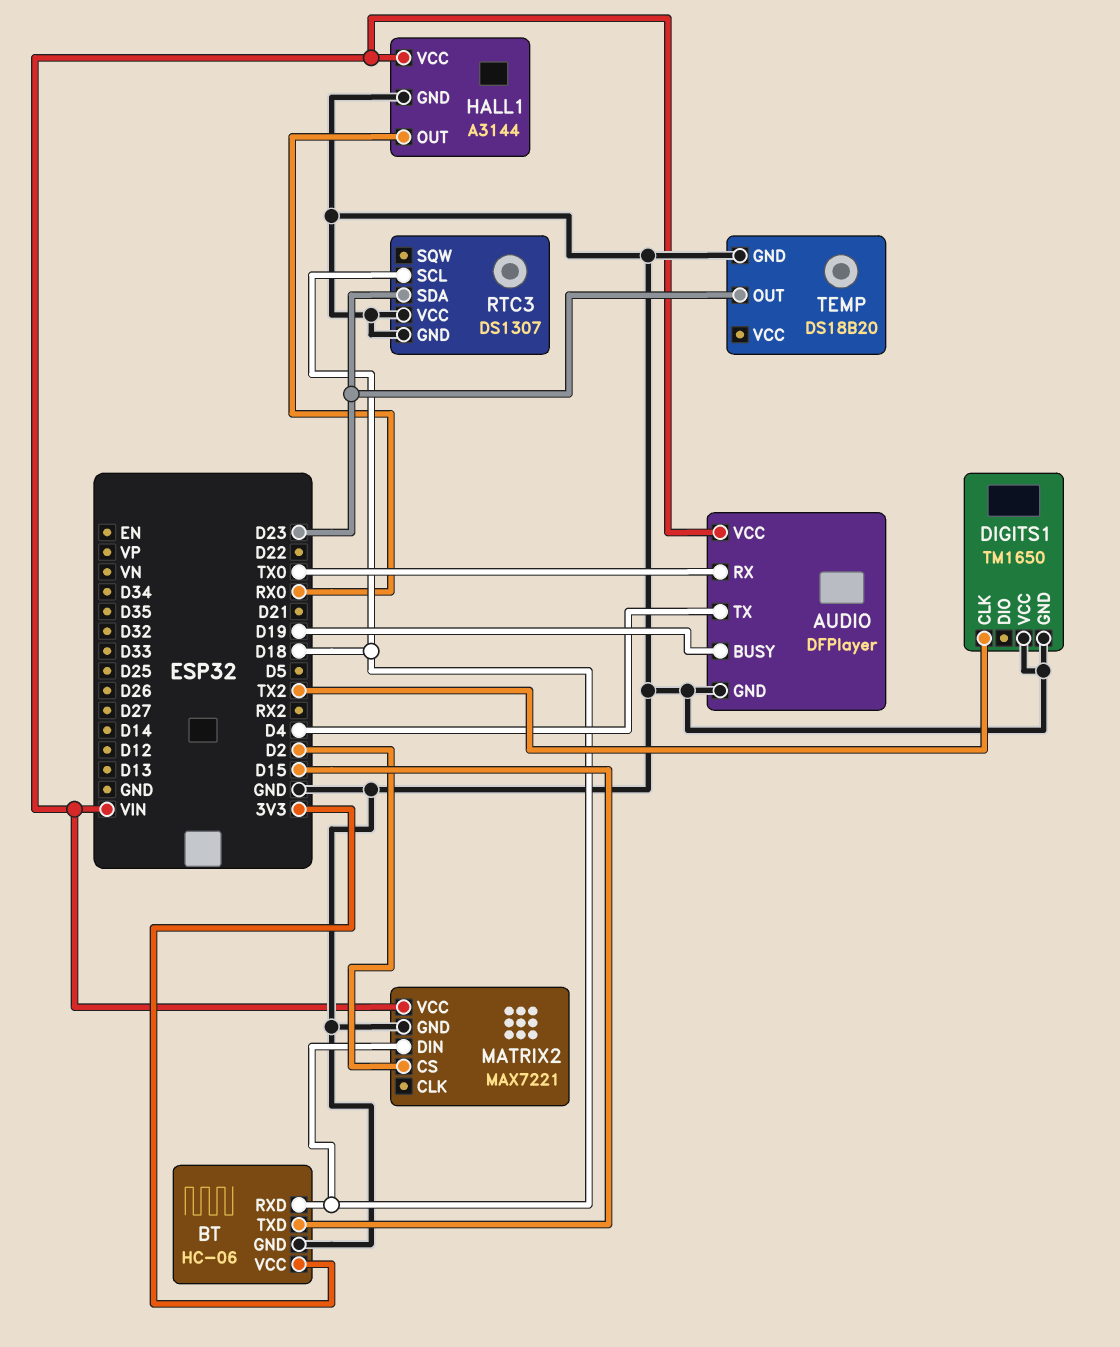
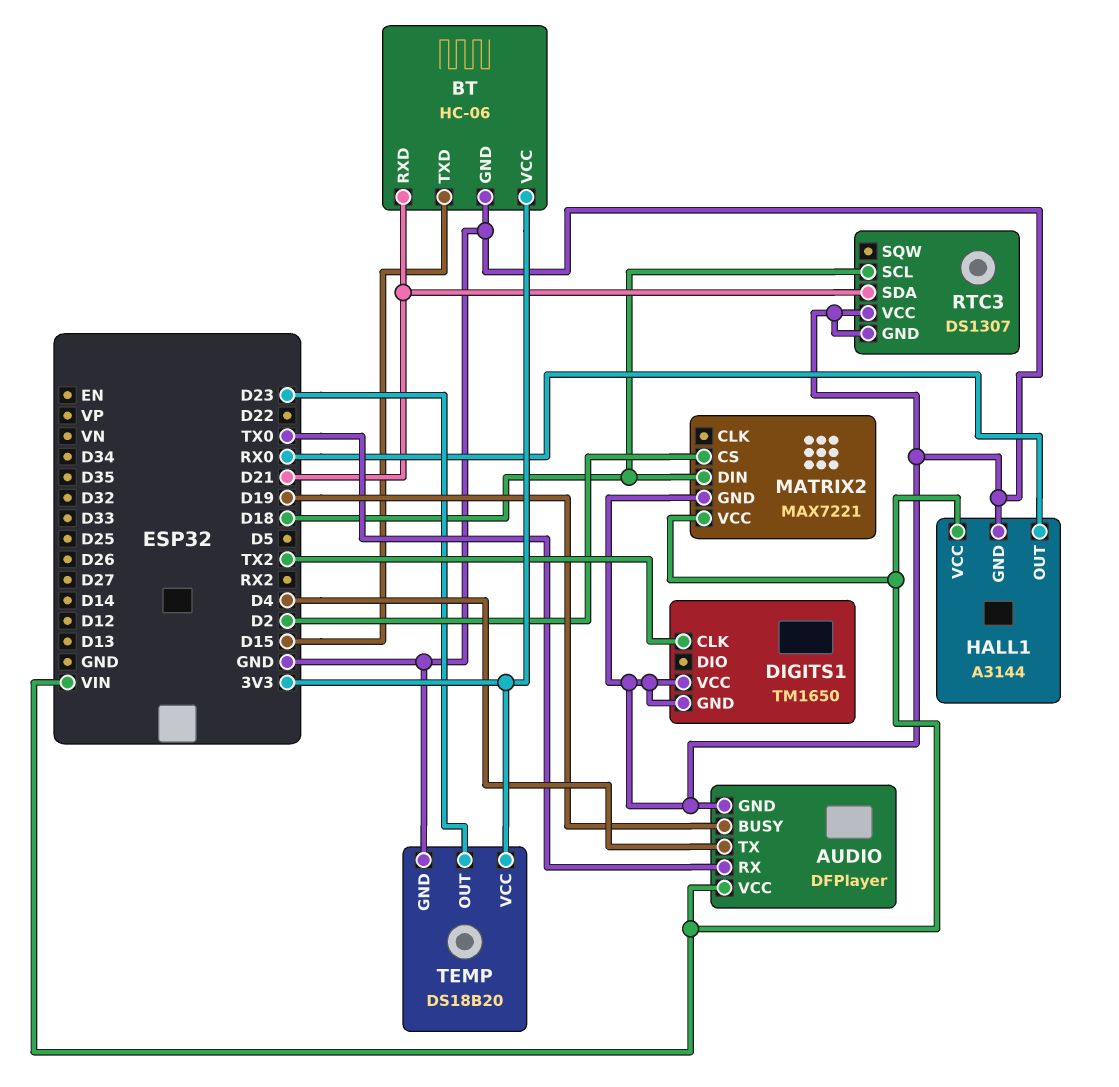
BT pin RXD: D18 -> D21
RTC3 pin SDA: D23 -> D21
TEMP pin VCC: none -> 3V3

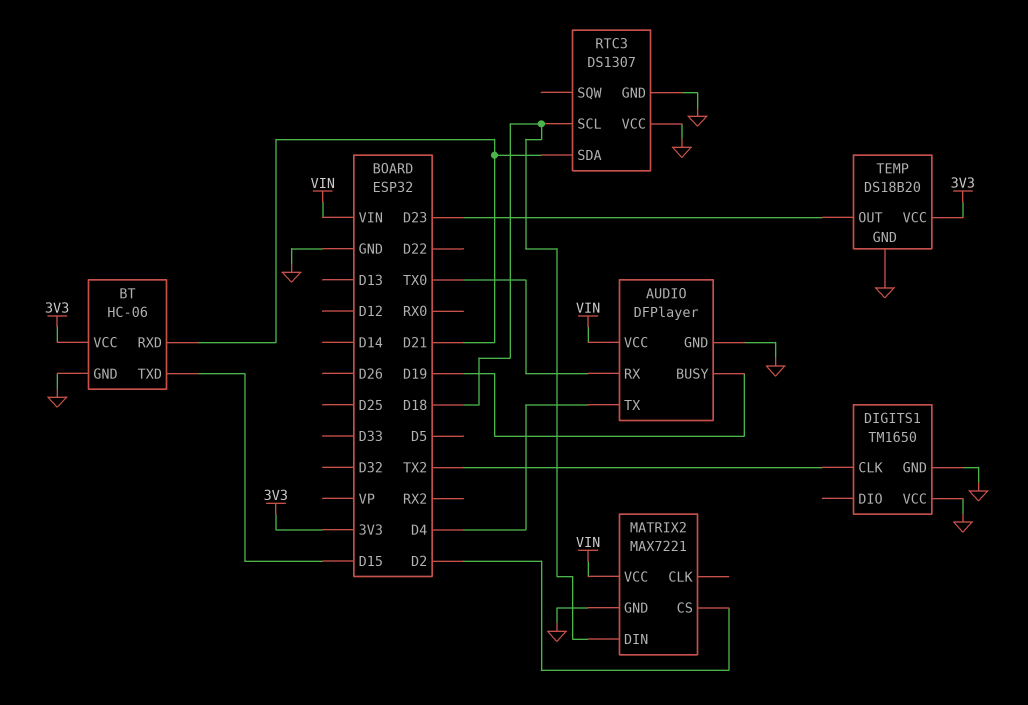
HALL1: A3144 -> none
HALL1 pin GND: GND -> none
HALL1 pin OUT: RX0 -> none
HALL1 pin VCC: VIN -> none

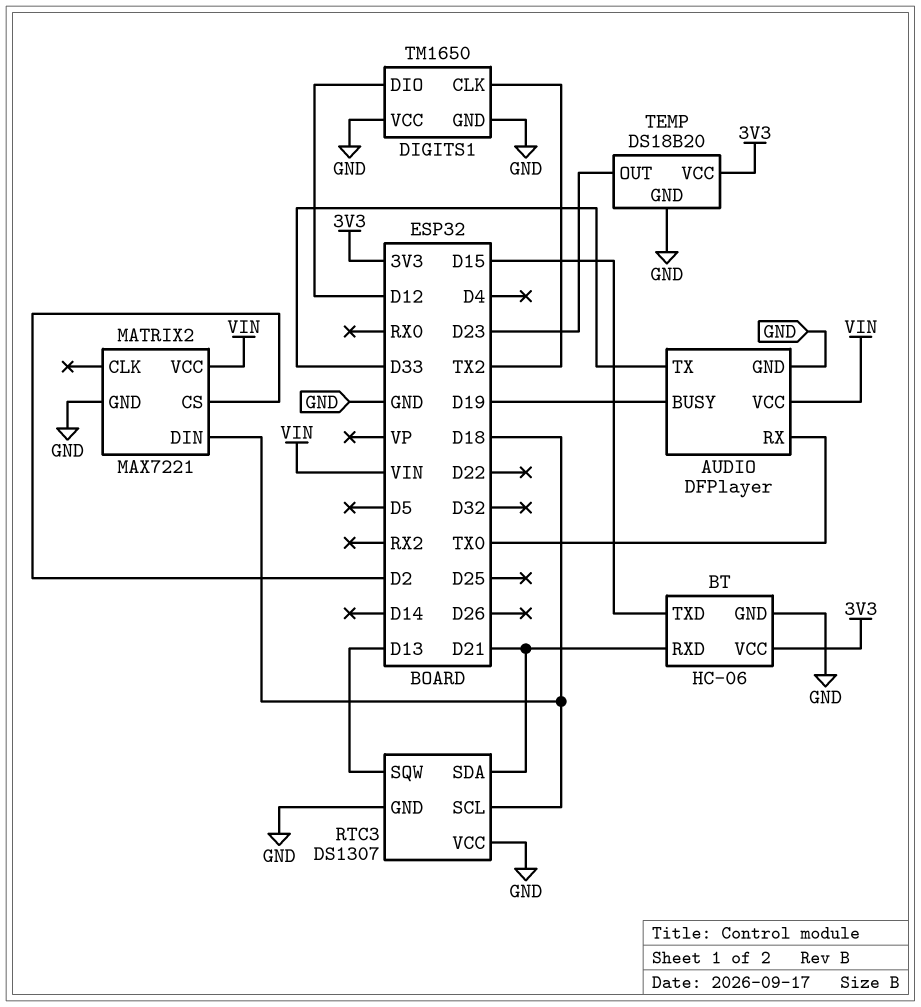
AUDIO pin TX: D4 -> D33
DIGITS1 pin DIO: none -> D12
RTC3 pin SQW: none -> D13

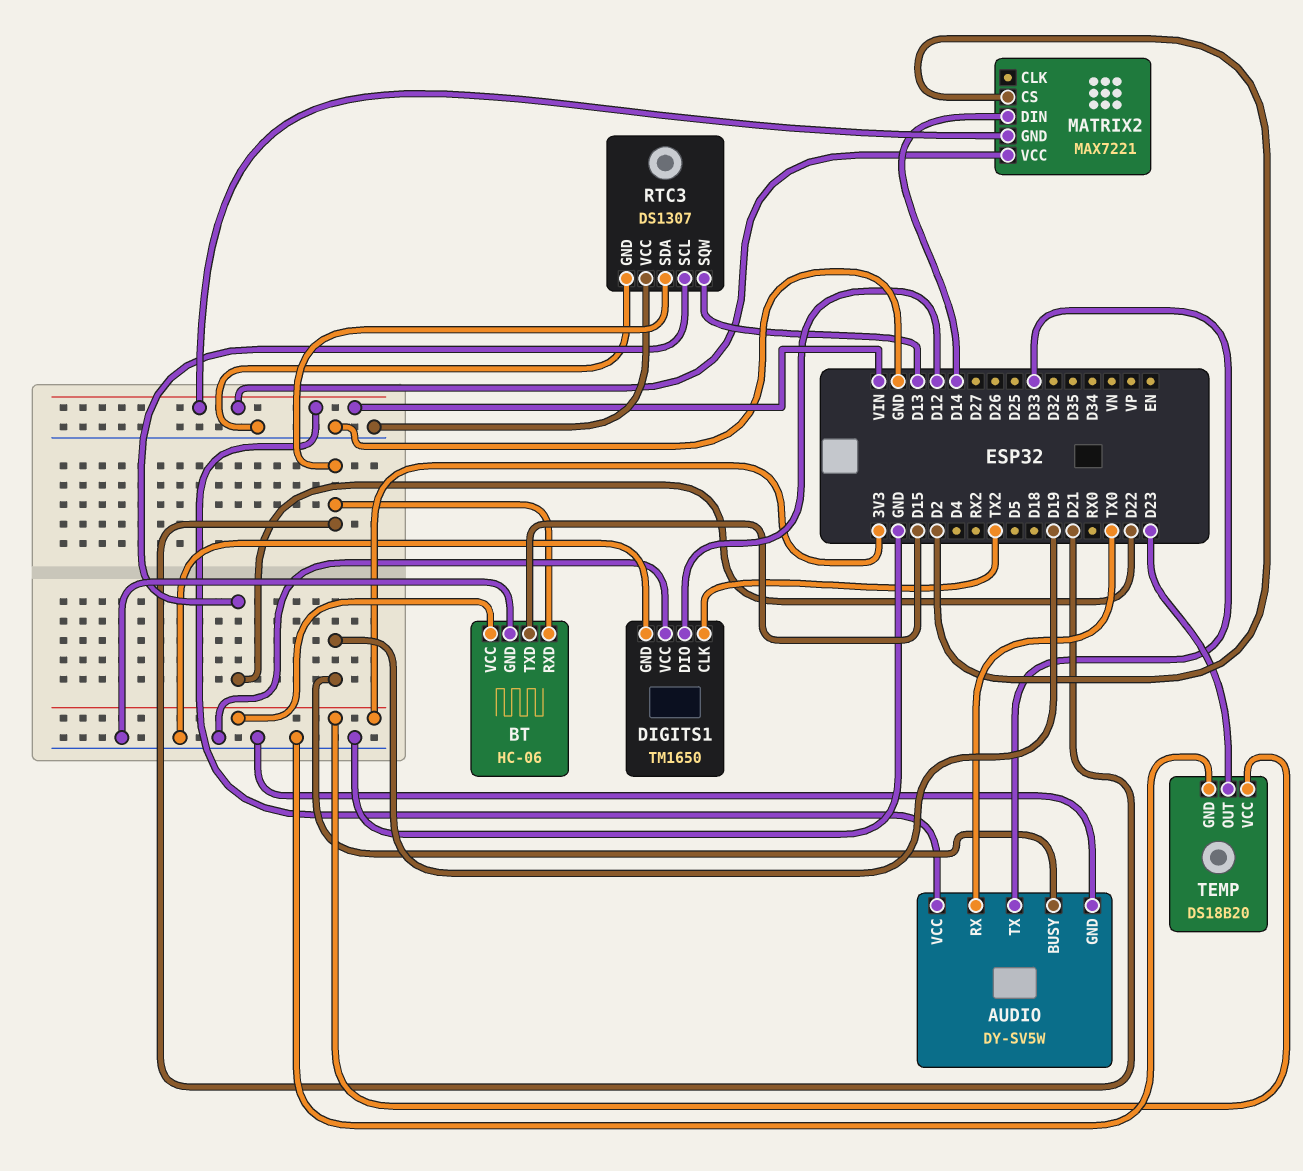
AUDIO: DFPlayer -> DY-SV5W
MATRIX2 pin DIN: D18 -> D14
MATRIX2 pin GND: GND -> VIN
RTC3 pin SCL: D18 -> D22

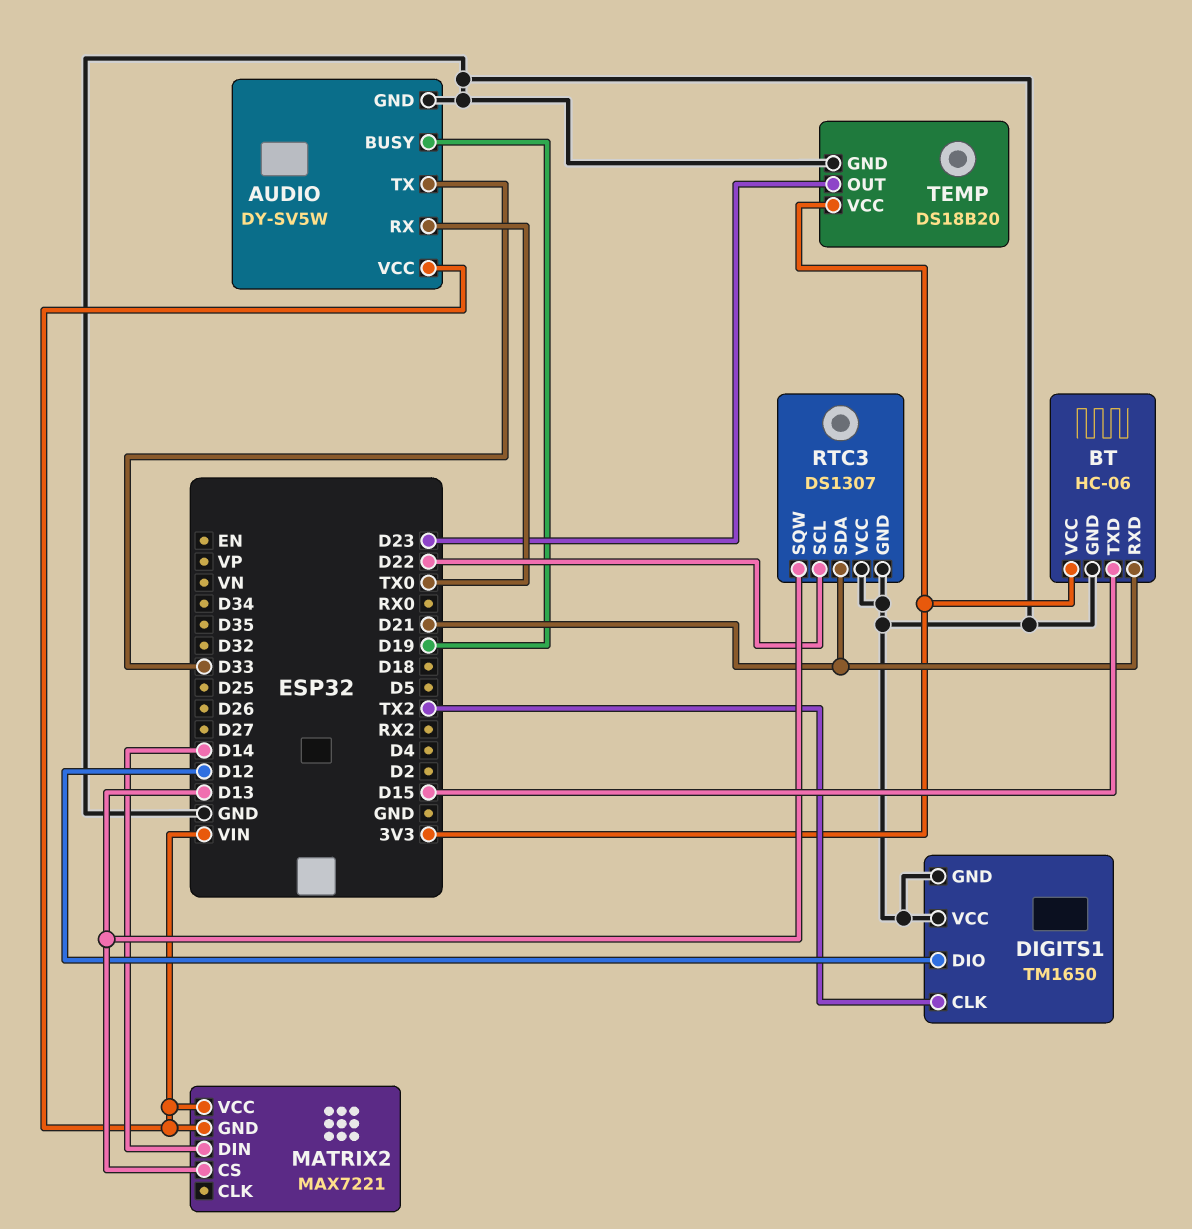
MATRIX2 pin CS: D2 -> D13

